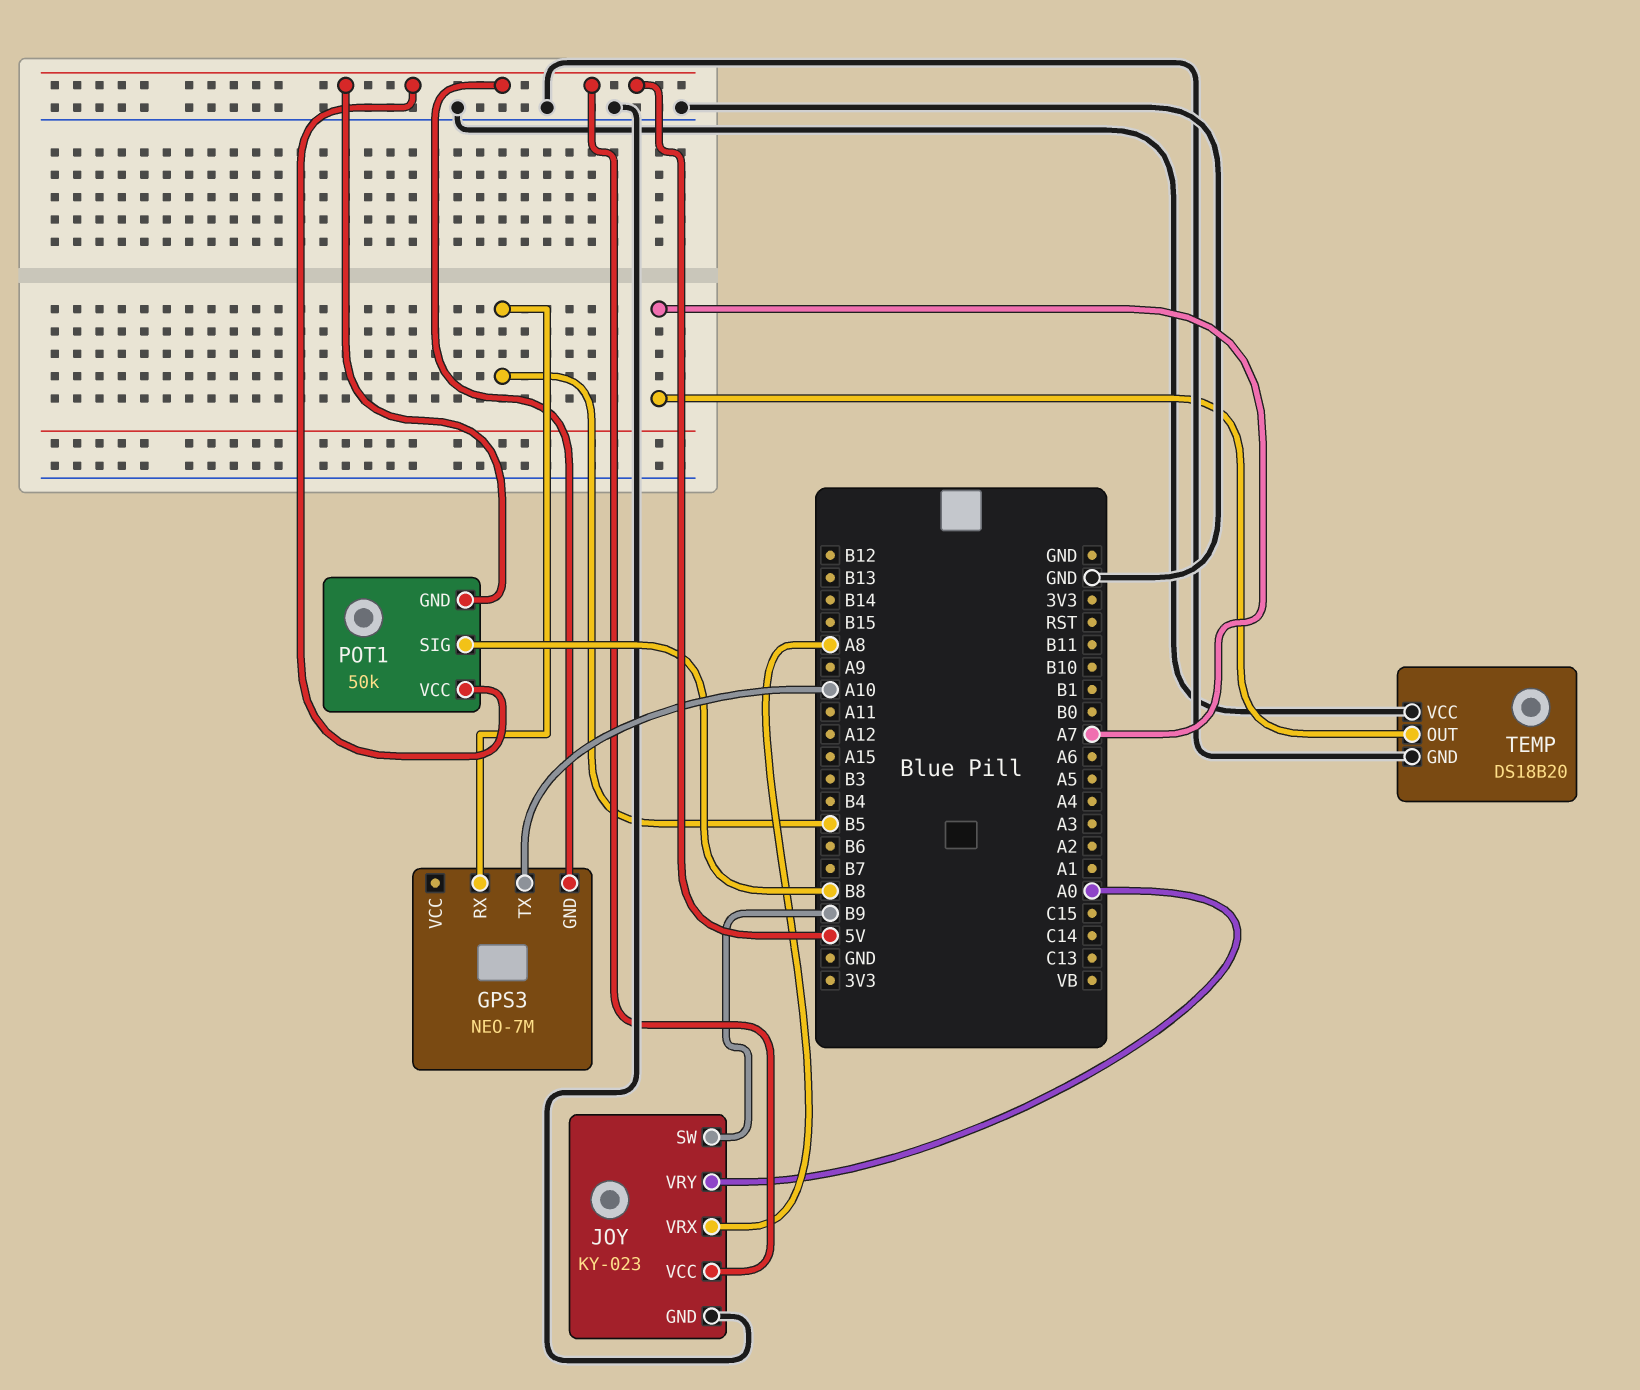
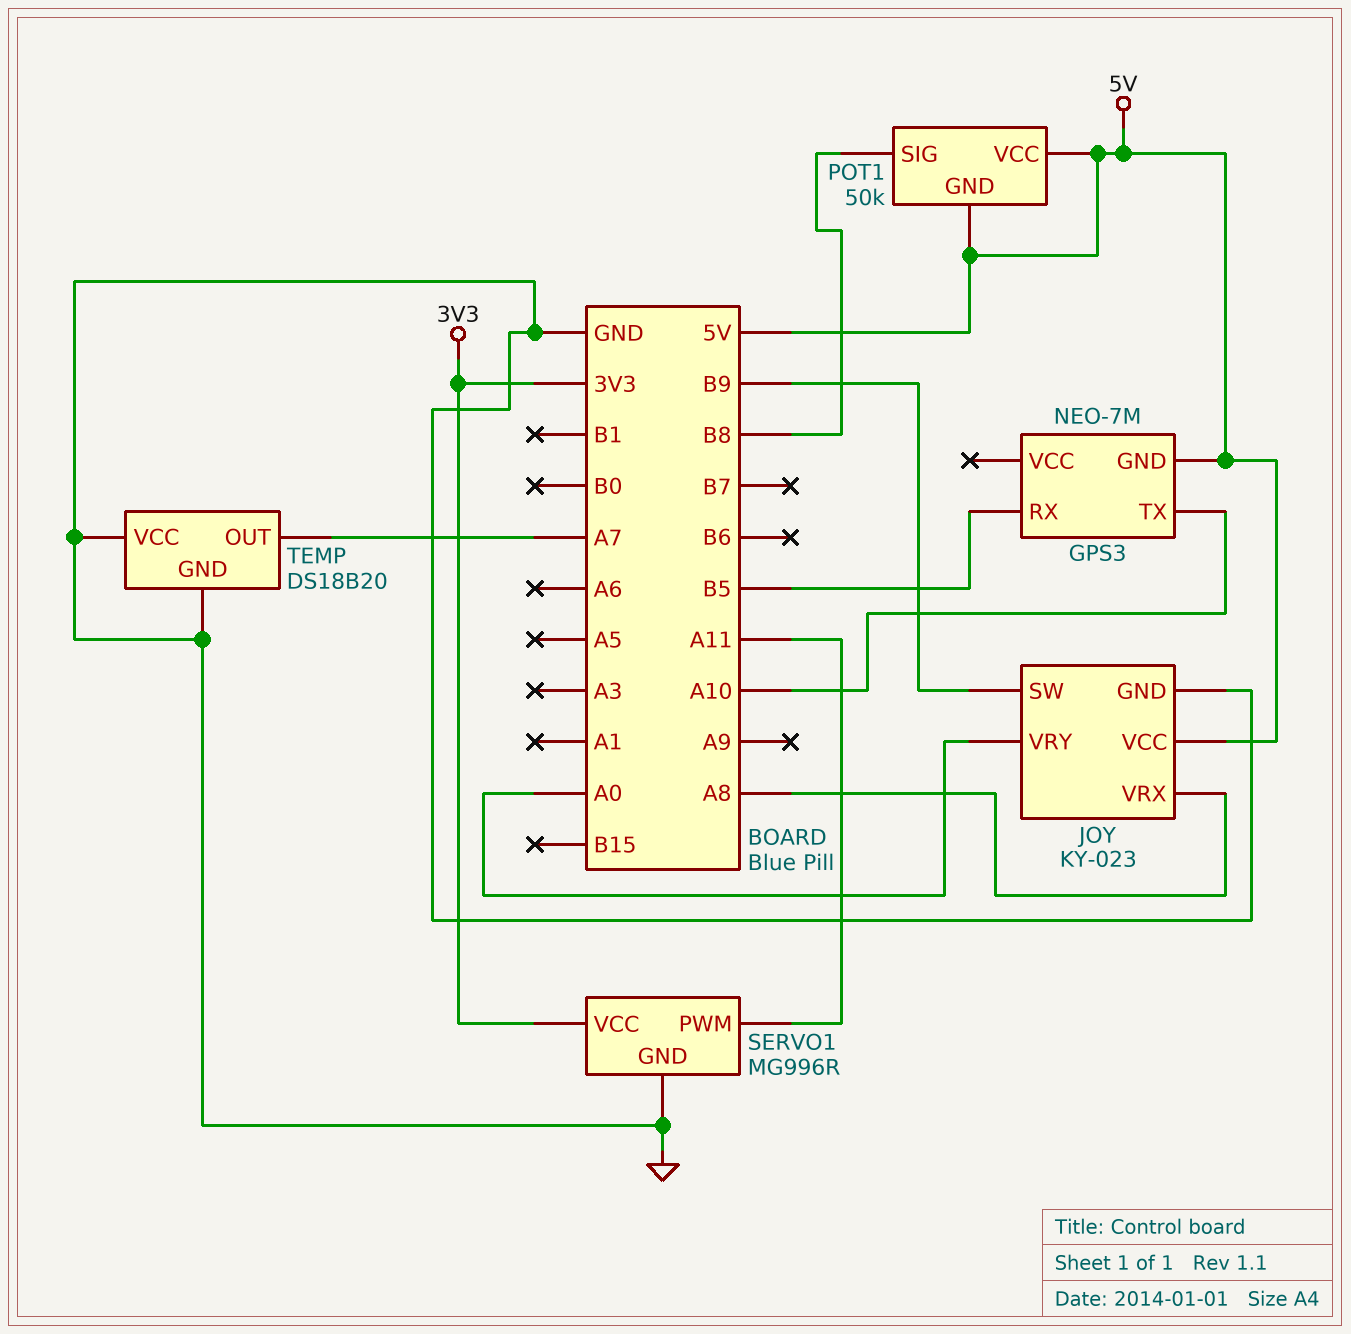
SERVO1: none -> MG996R
SERVO1 pin GND: none -> GND
SERVO1 pin PWM: none -> A11
SERVO1 pin VCC: none -> 3V3

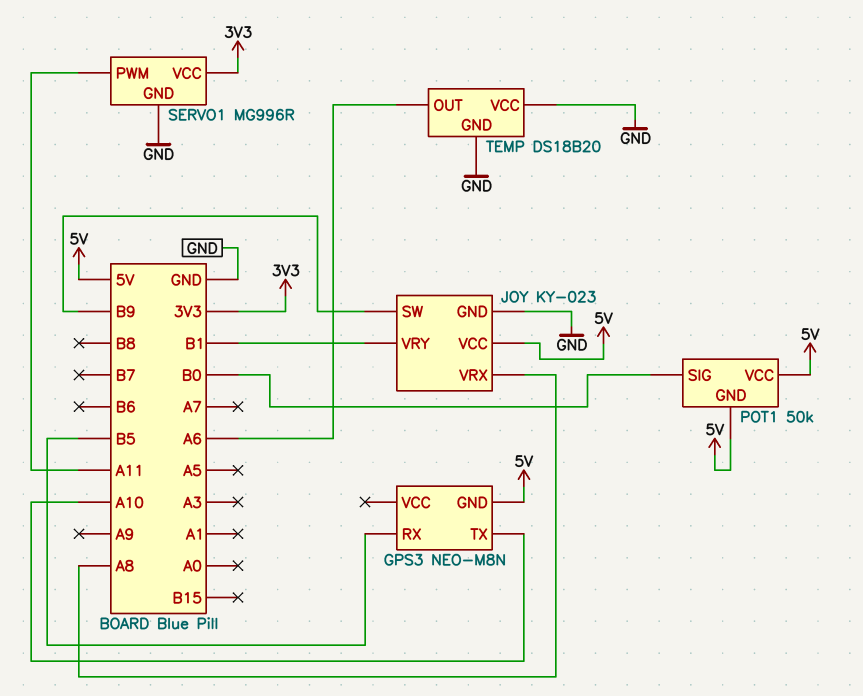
GPS3: NEO-7M -> NEO-M8N
JOY pin VRY: A0 -> B1
POT1 pin SIG: B8 -> B0
TEMP pin OUT: A7 -> A6

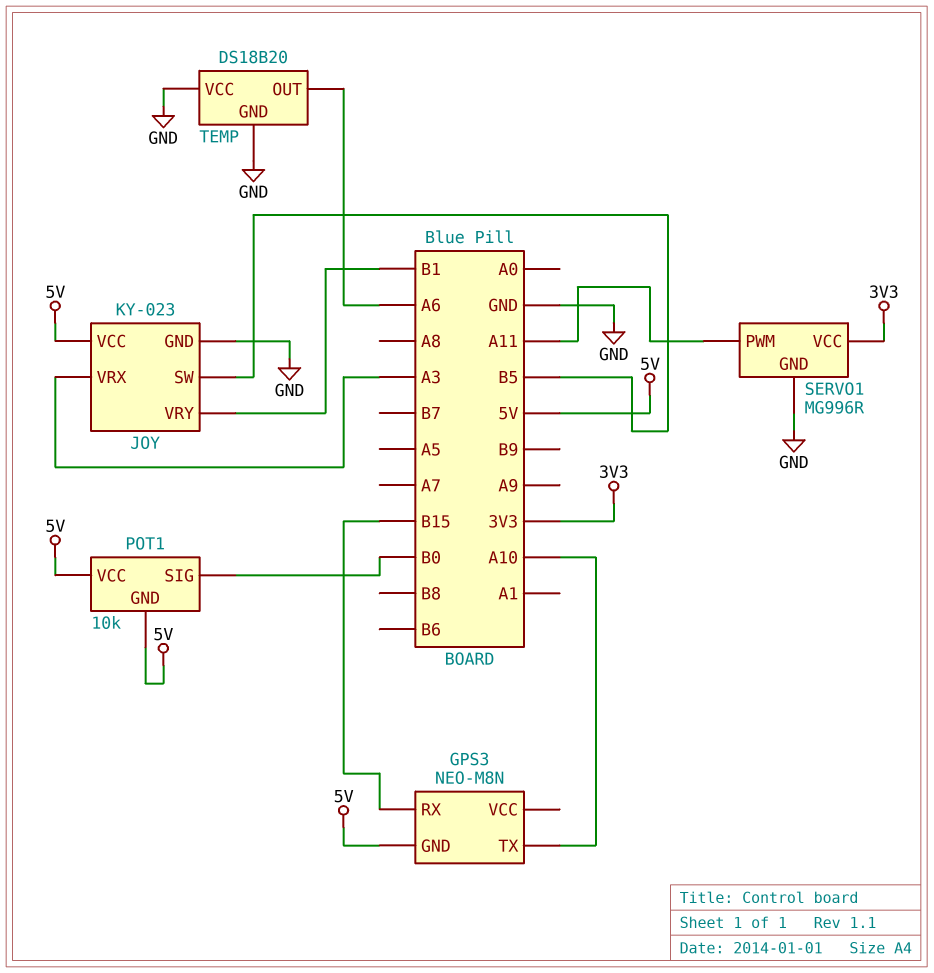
GPS3 pin RX: B5 -> B15
JOY pin SW: B9 -> B5
JOY pin VRX: A8 -> A3
POT1: 50k -> 10k

